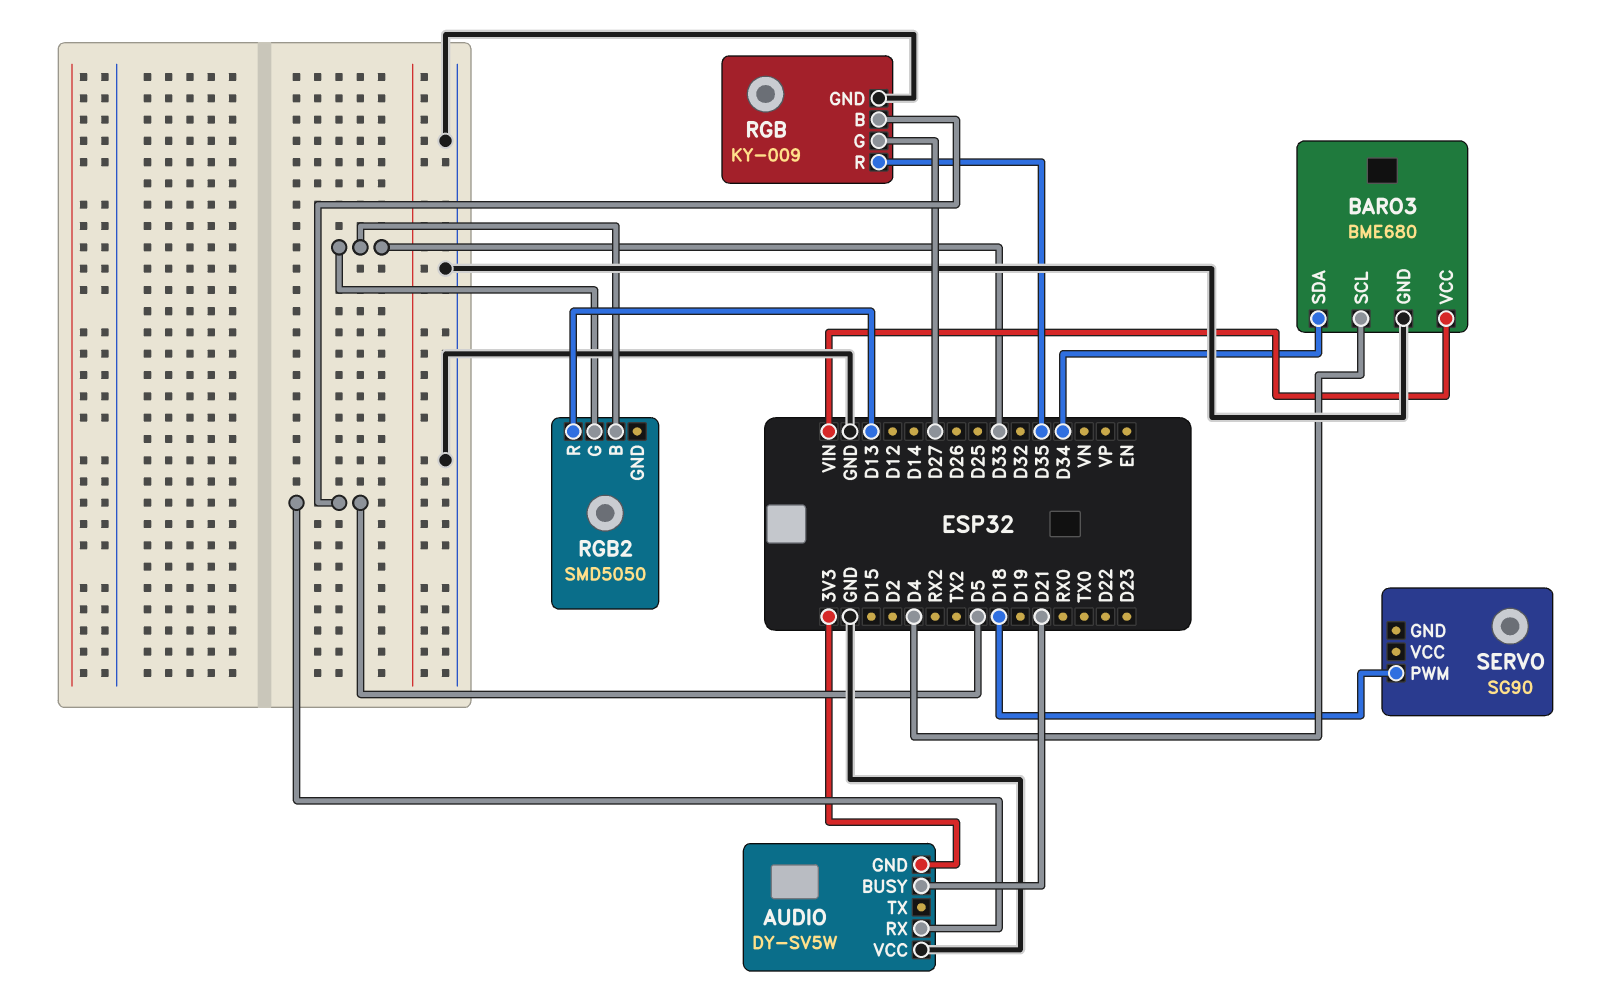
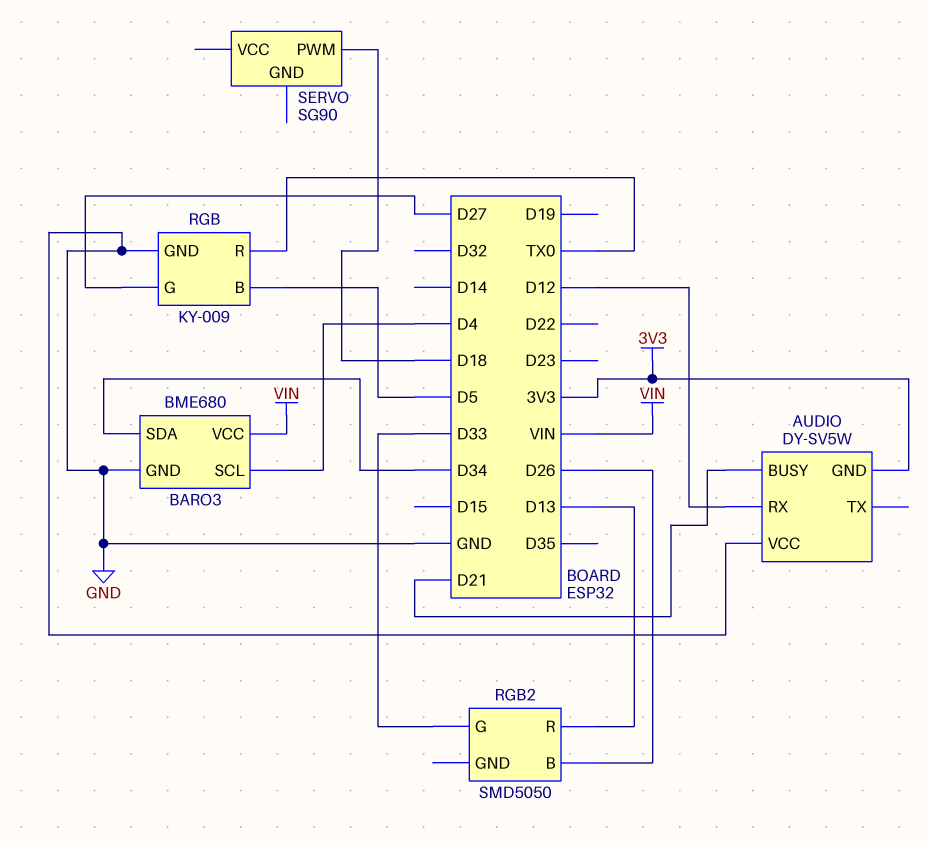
AUDIO pin RX: D5 -> D12
RGB pin R: D35 -> TX0
RGB2 pin B: D33 -> D26

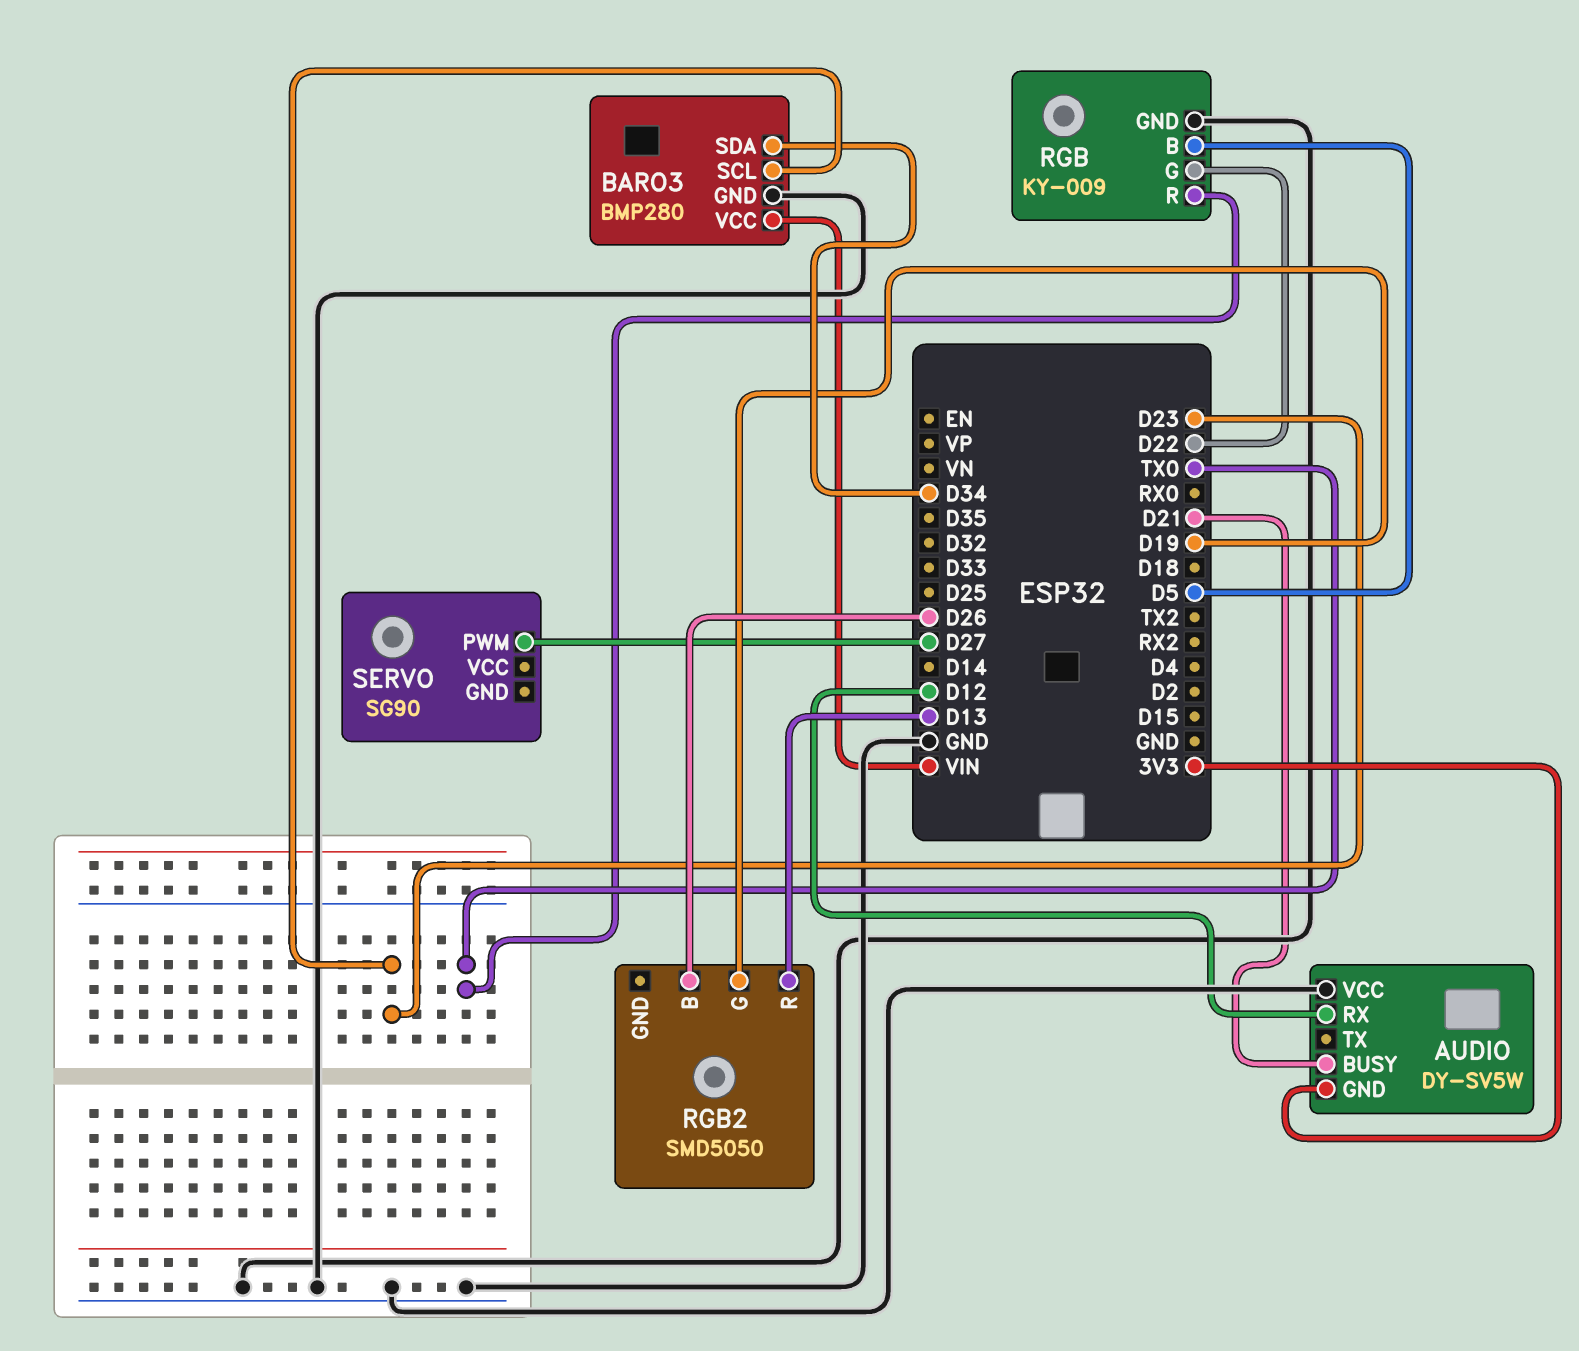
BARO3: BME680 -> BMP280
BARO3 pin SCL: D4 -> D23
RGB pin G: D27 -> D22
RGB2 pin G: D33 -> D19
SERVO pin PWM: D18 -> D27

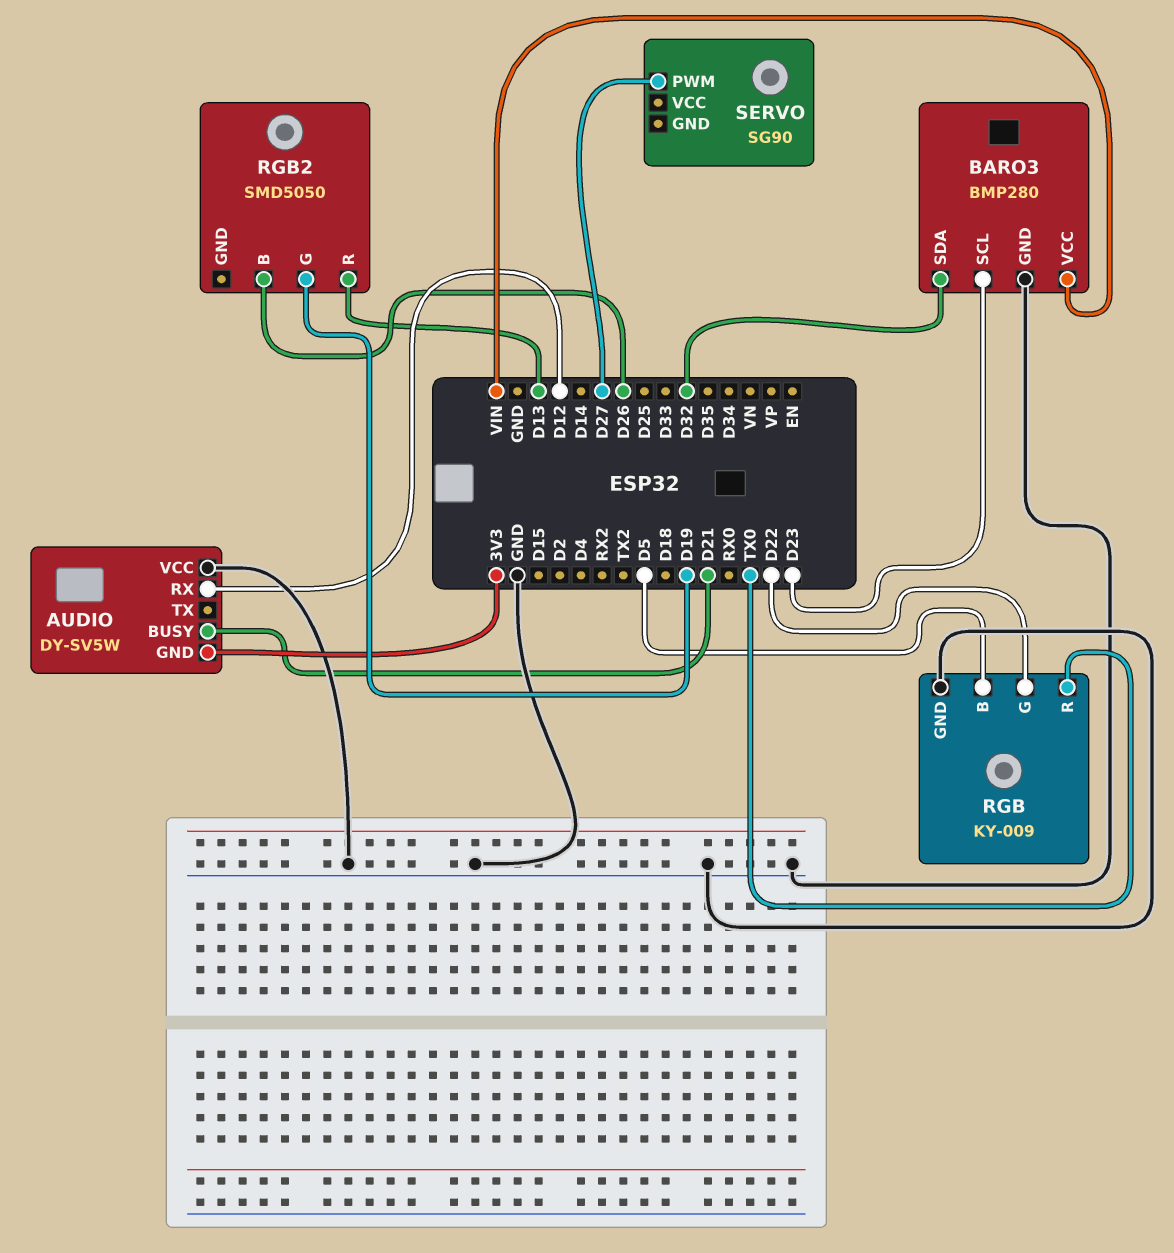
BARO3 pin SDA: D34 -> D32

